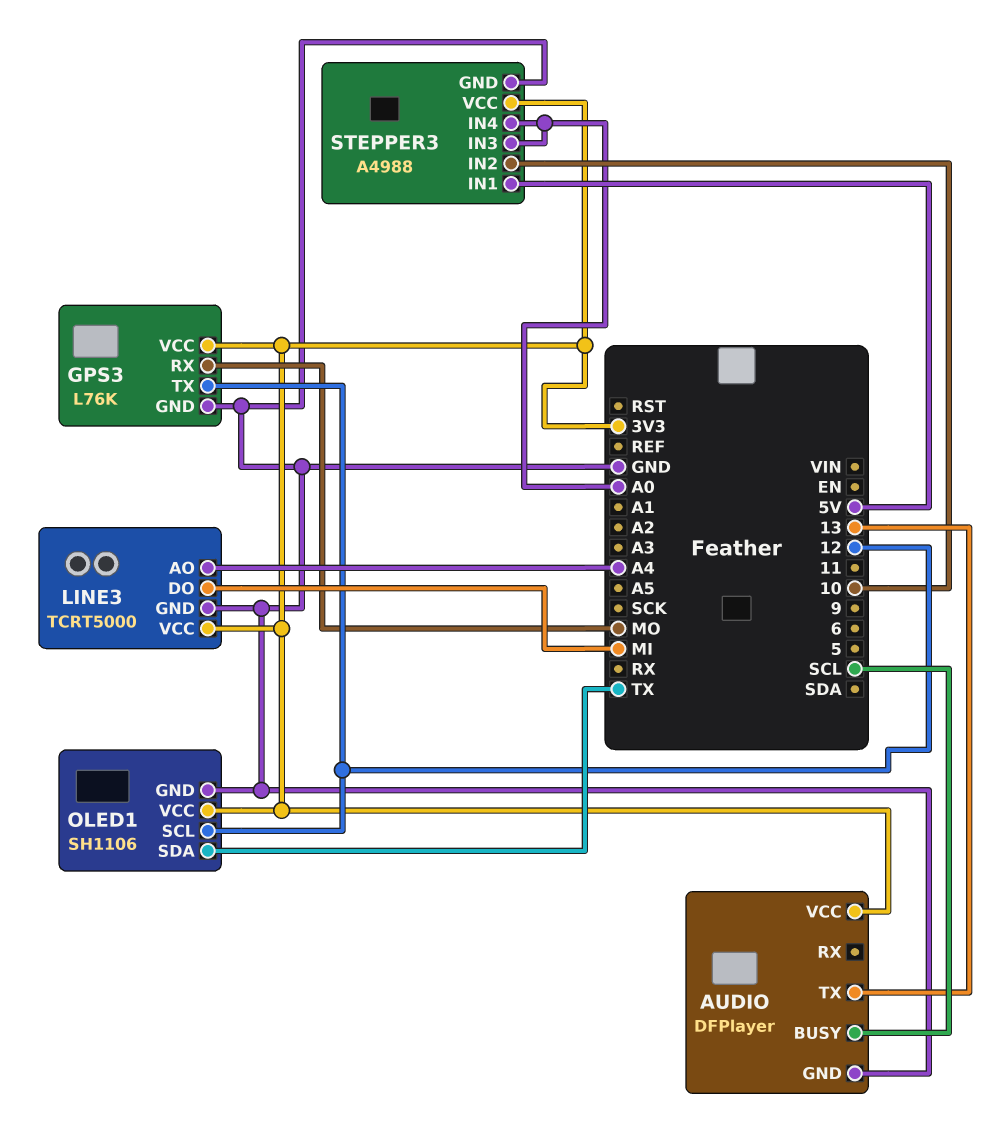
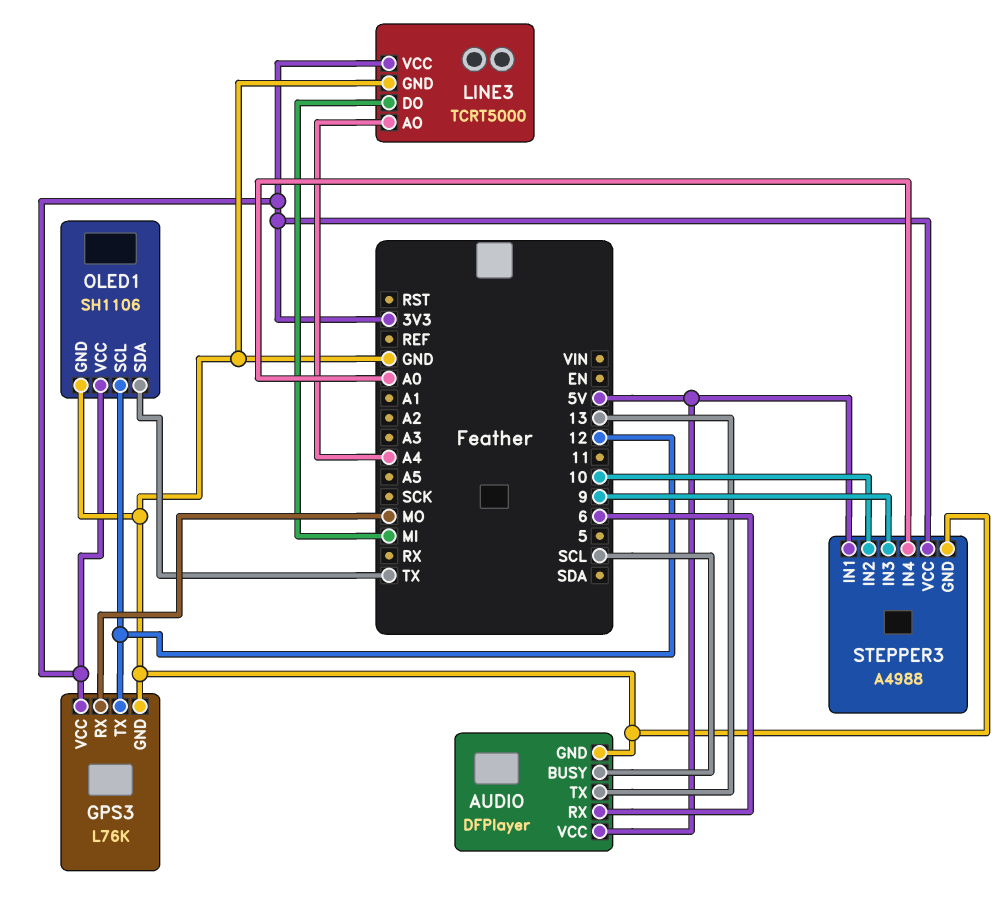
AUDIO pin RX: none -> 6
AUDIO pin VCC: 3V3 -> 5V
STEPPER3 pin IN3: A0 -> 9

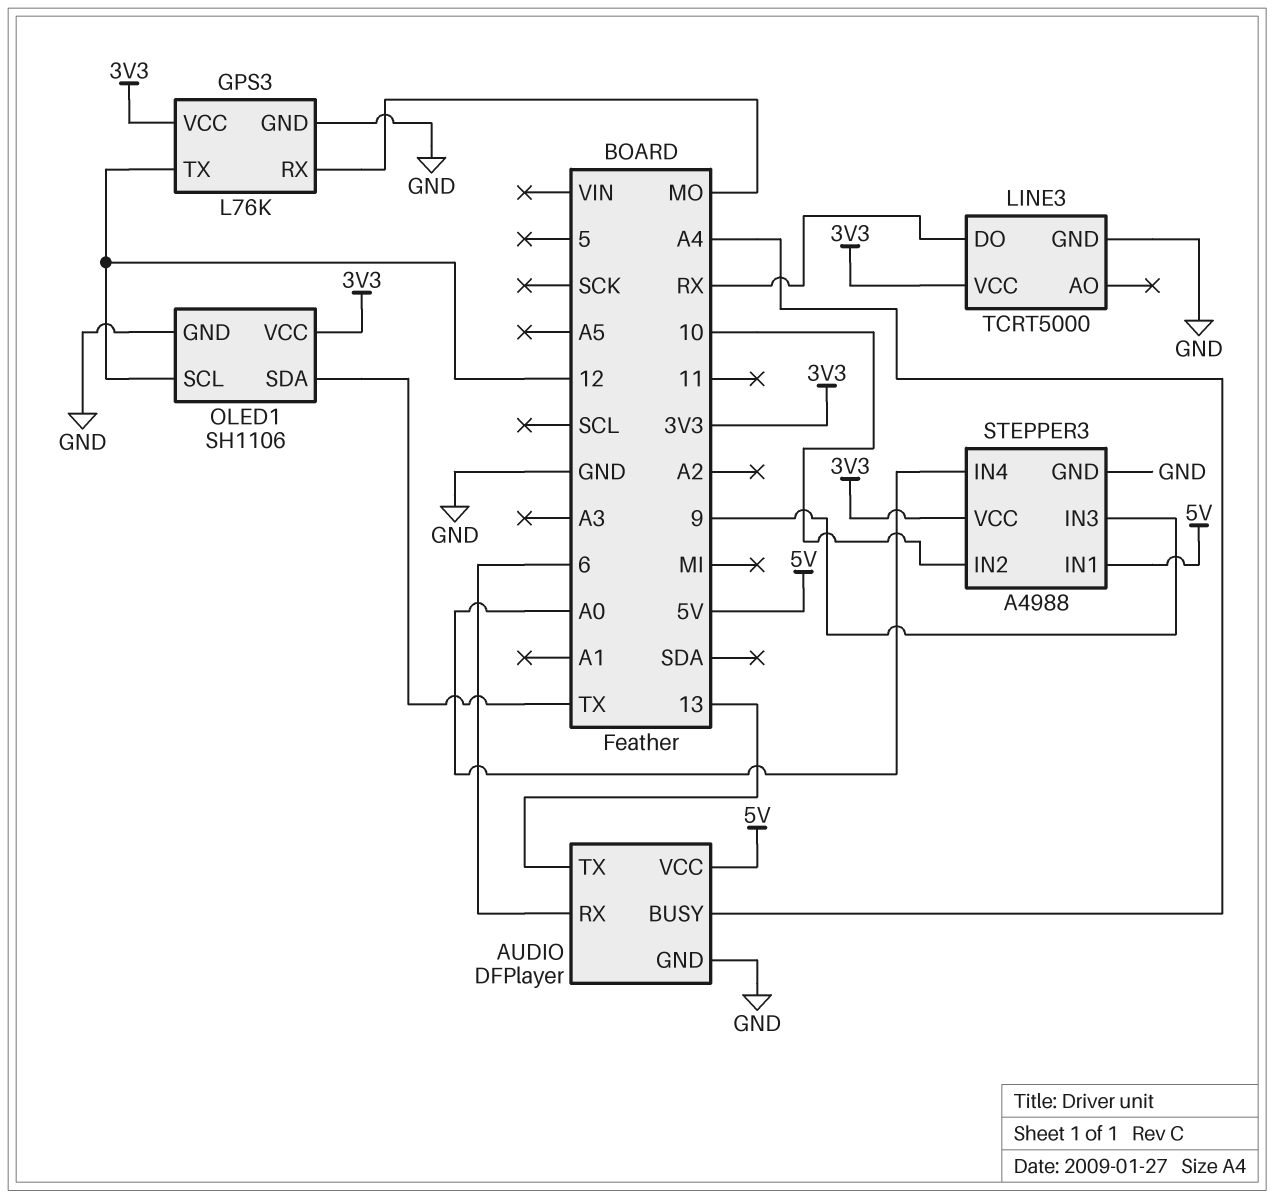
AUDIO pin BUSY: SCL -> A4
LINE3 pin AO: A4 -> none
LINE3 pin DO: MI -> RX

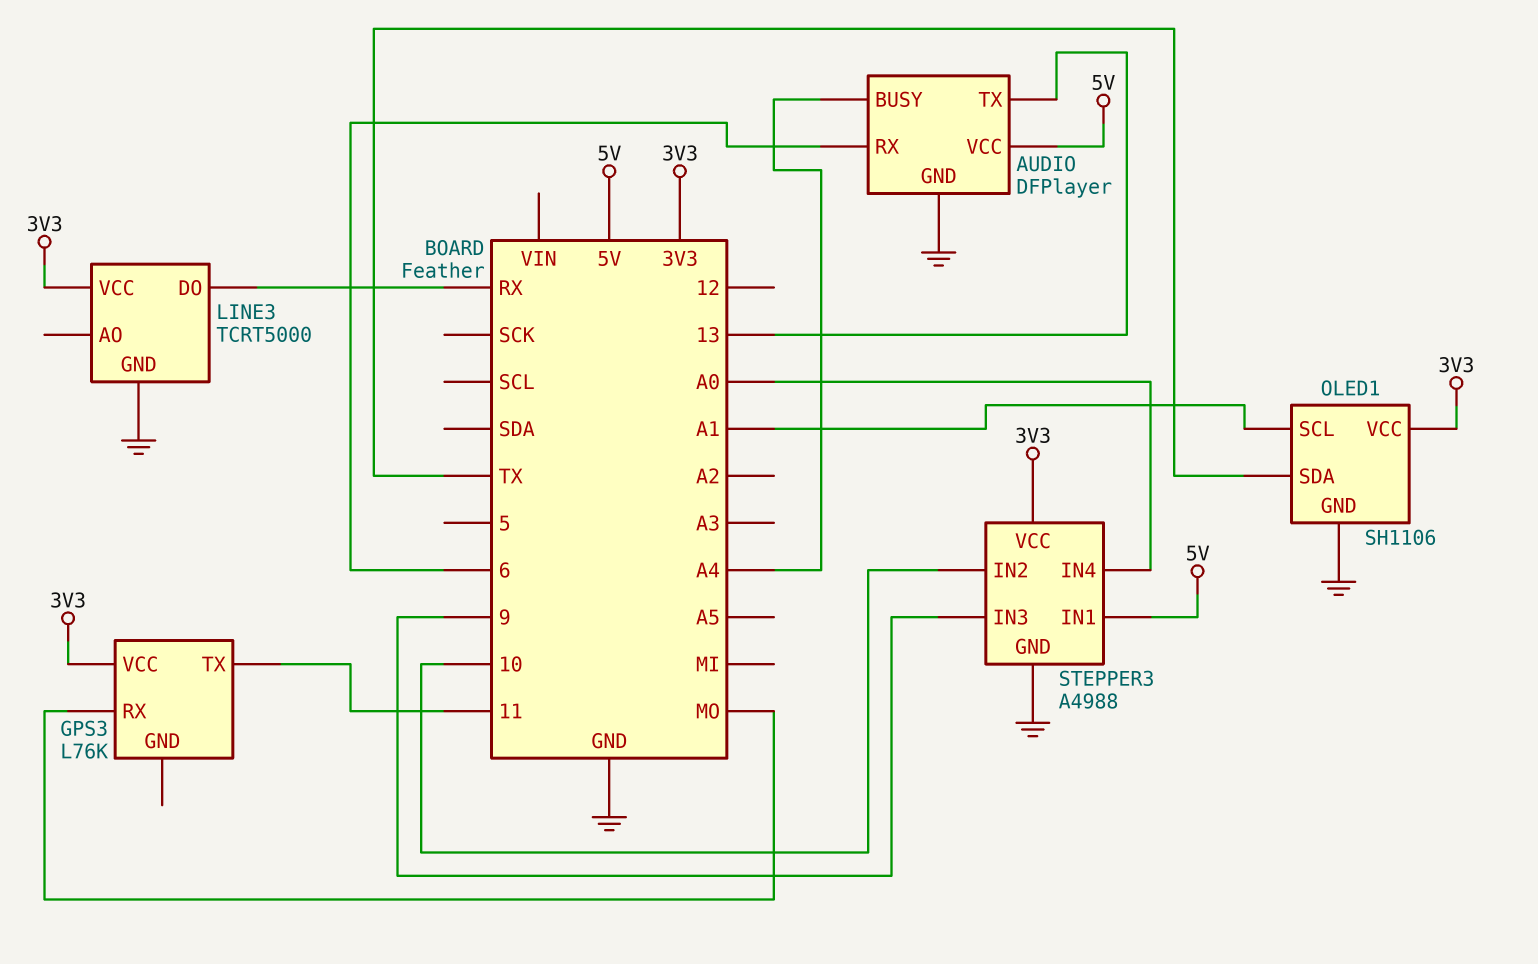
GPS3 pin GND: GND -> none
GPS3 pin TX: 12 -> 11
OLED1 pin SCL: 12 -> A1

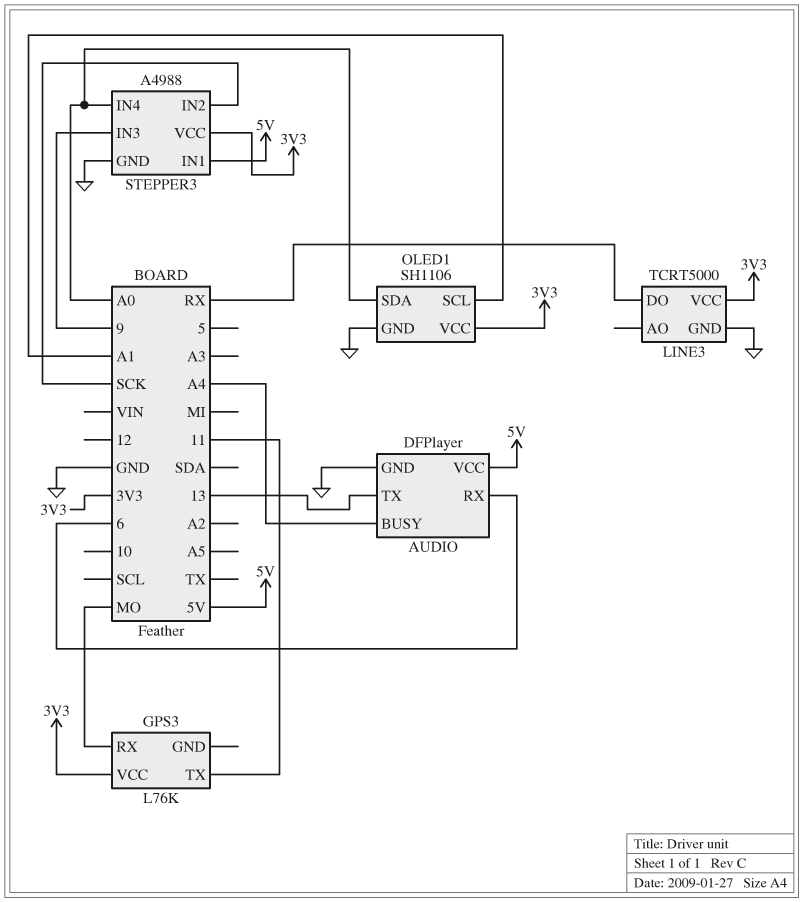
OLED1 pin SDA: TX -> A0
STEPPER3 pin IN2: 10 -> SCK

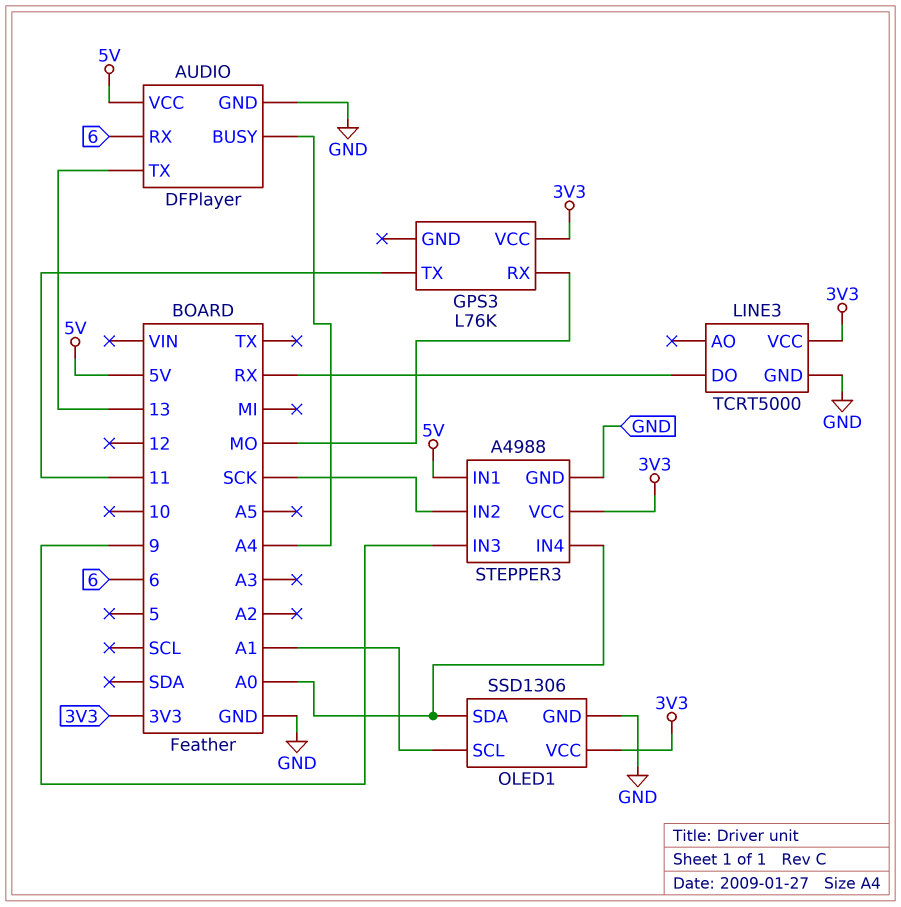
OLED1: SH1106 -> SSD1306

